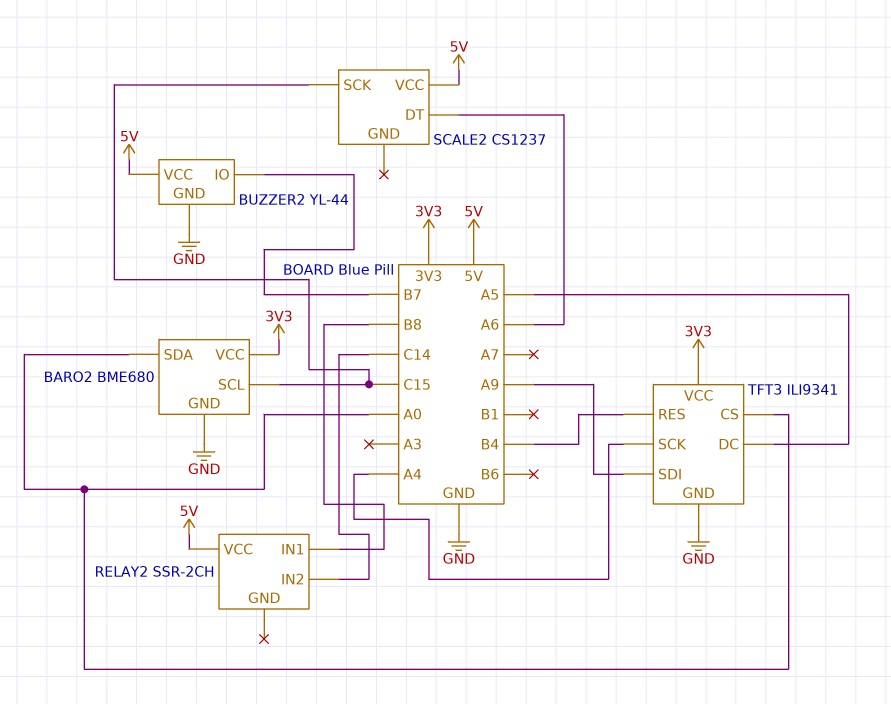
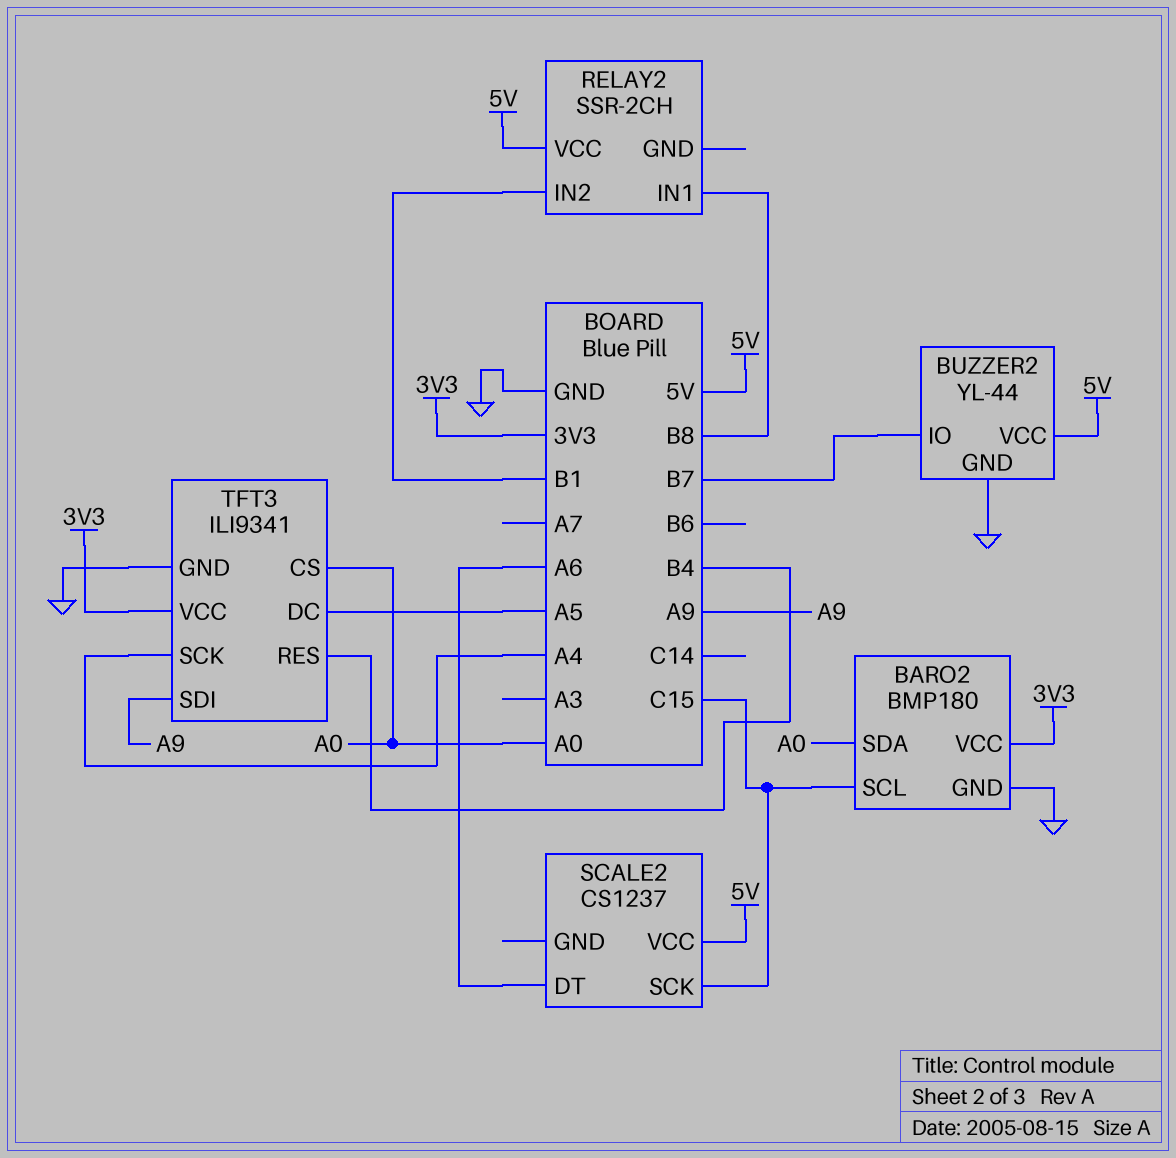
BARO2: BME680 -> BMP180
RELAY2 pin IN2: C14 -> B1

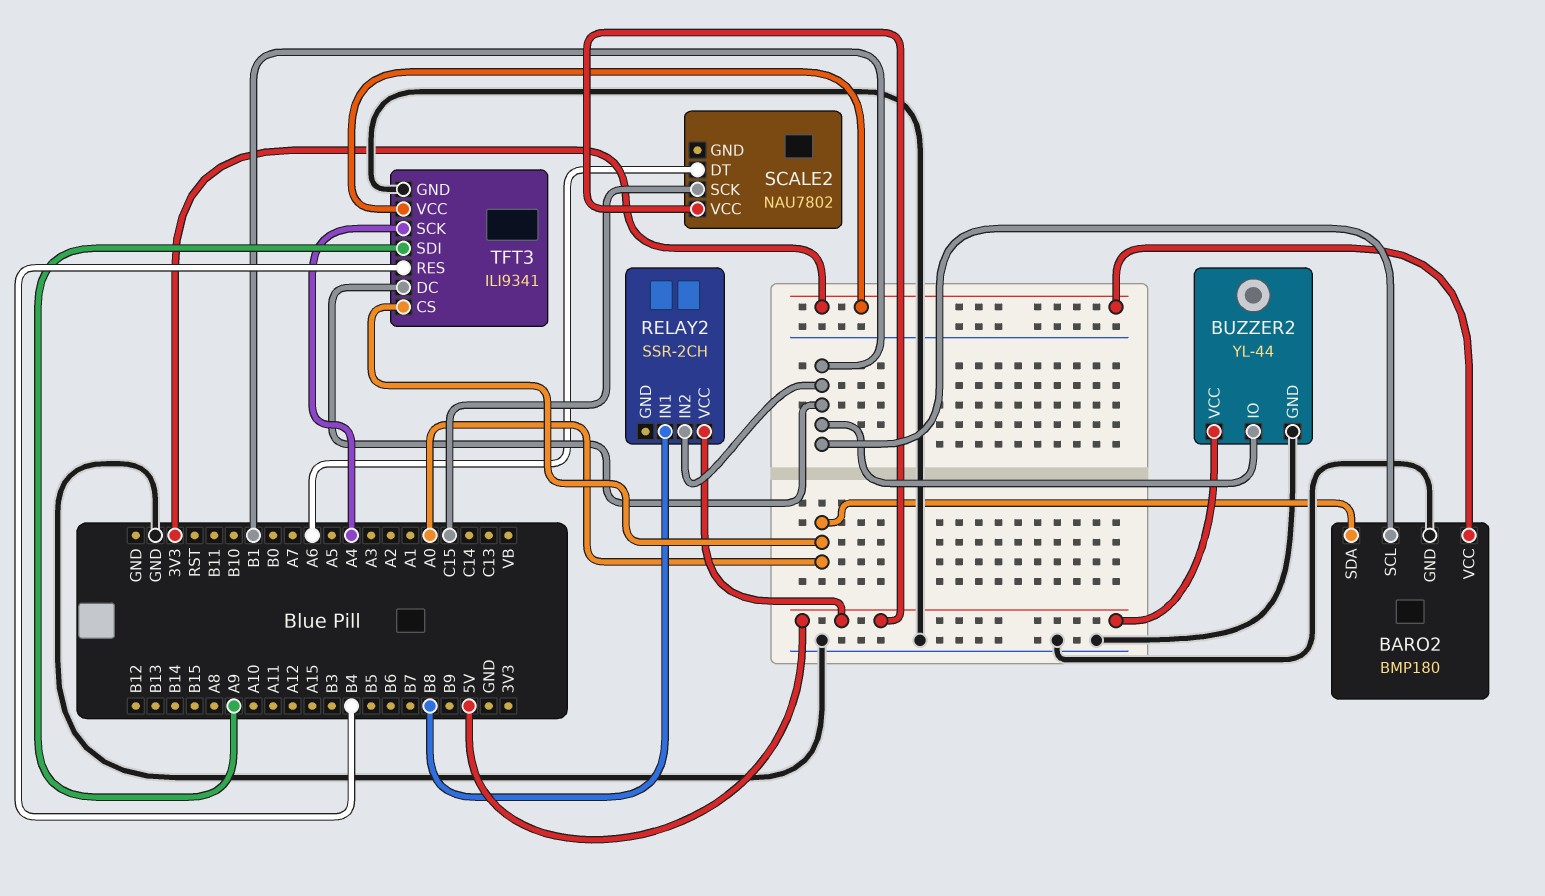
BARO2 pin SCL: C15 -> B1
BUZZER2 pin IO: B7 -> B1
SCALE2: CS1237 -> NAU7802
TFT3 pin DC: A5 -> B1

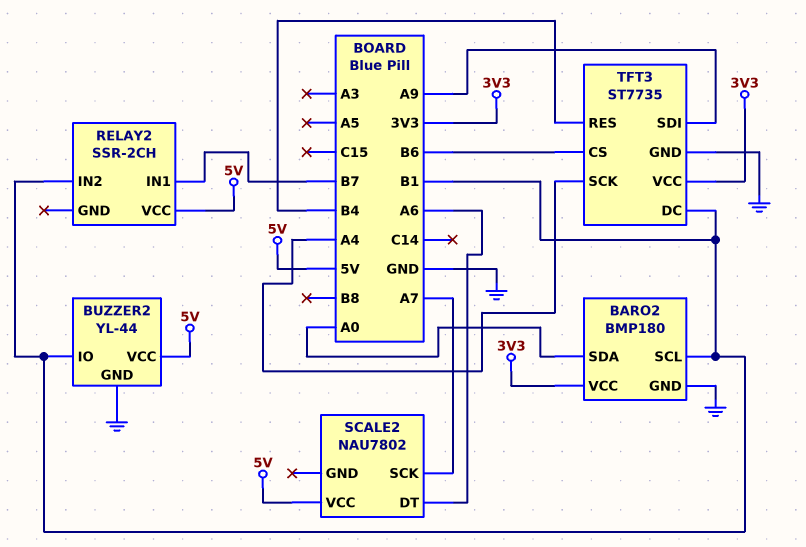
RELAY2 pin IN1: B8 -> B7
SCALE2 pin SCK: C15 -> A7
TFT3: ILI9341 -> ST7735
TFT3 pin CS: A0 -> B6

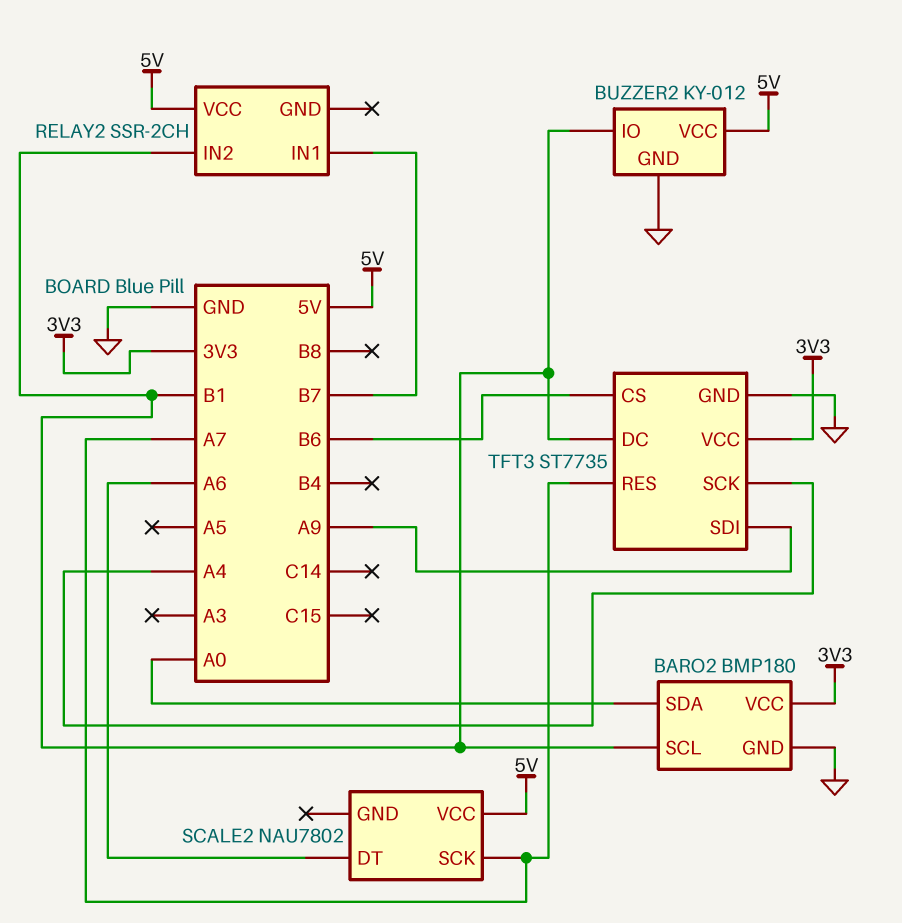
BUZZER2: YL-44 -> KY-012
TFT3 pin RES: B4 -> A7

